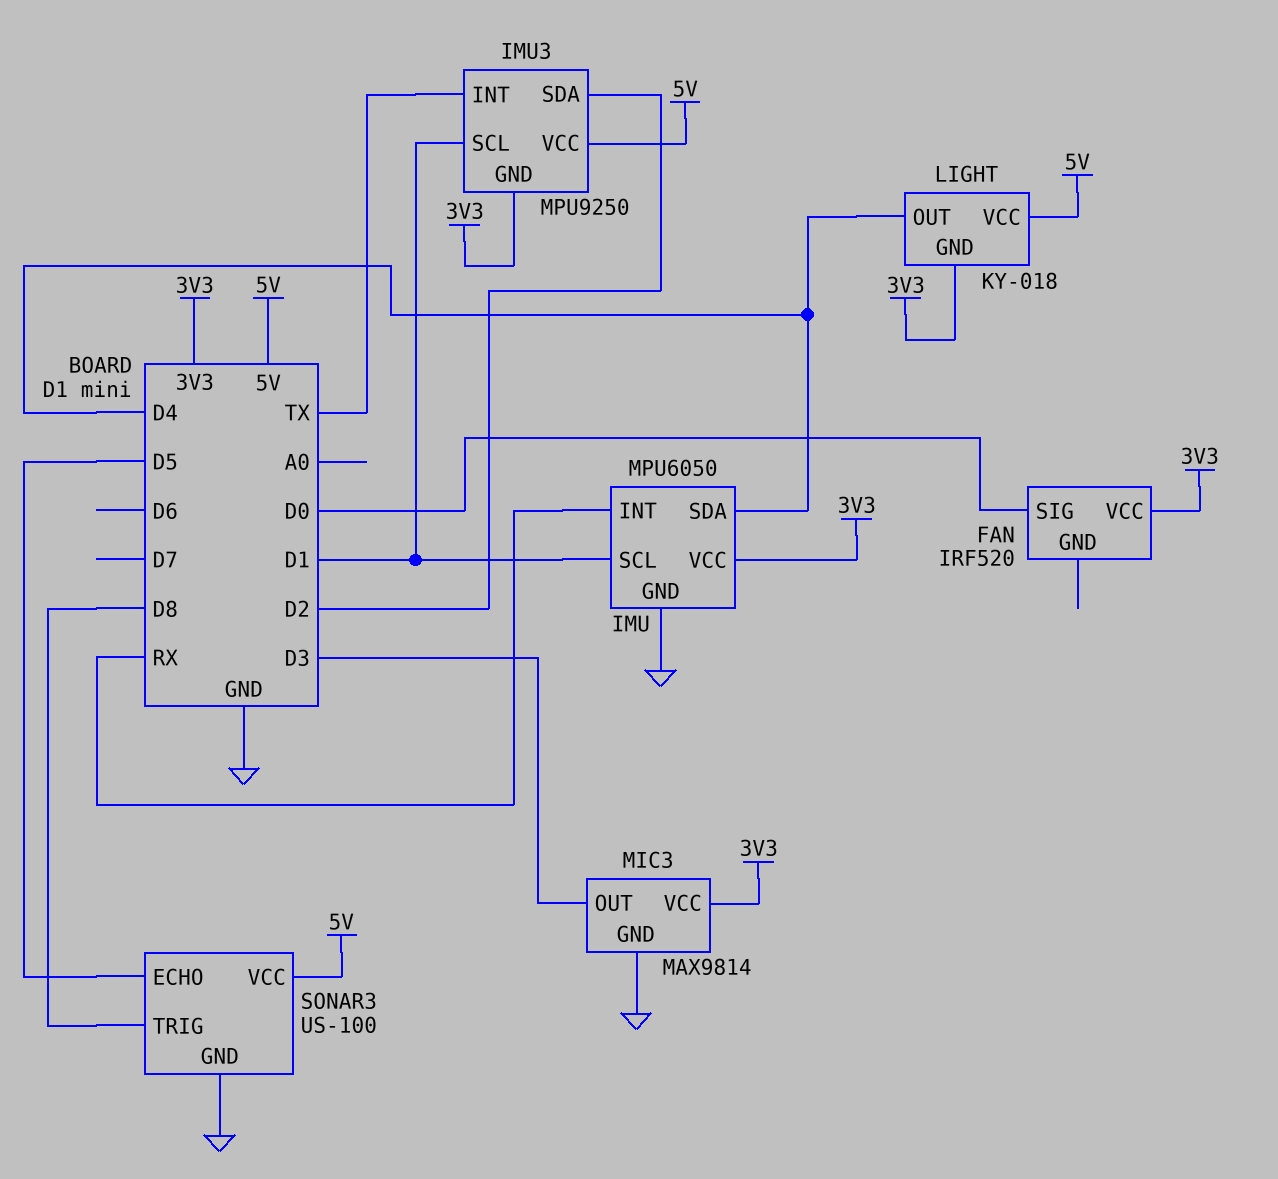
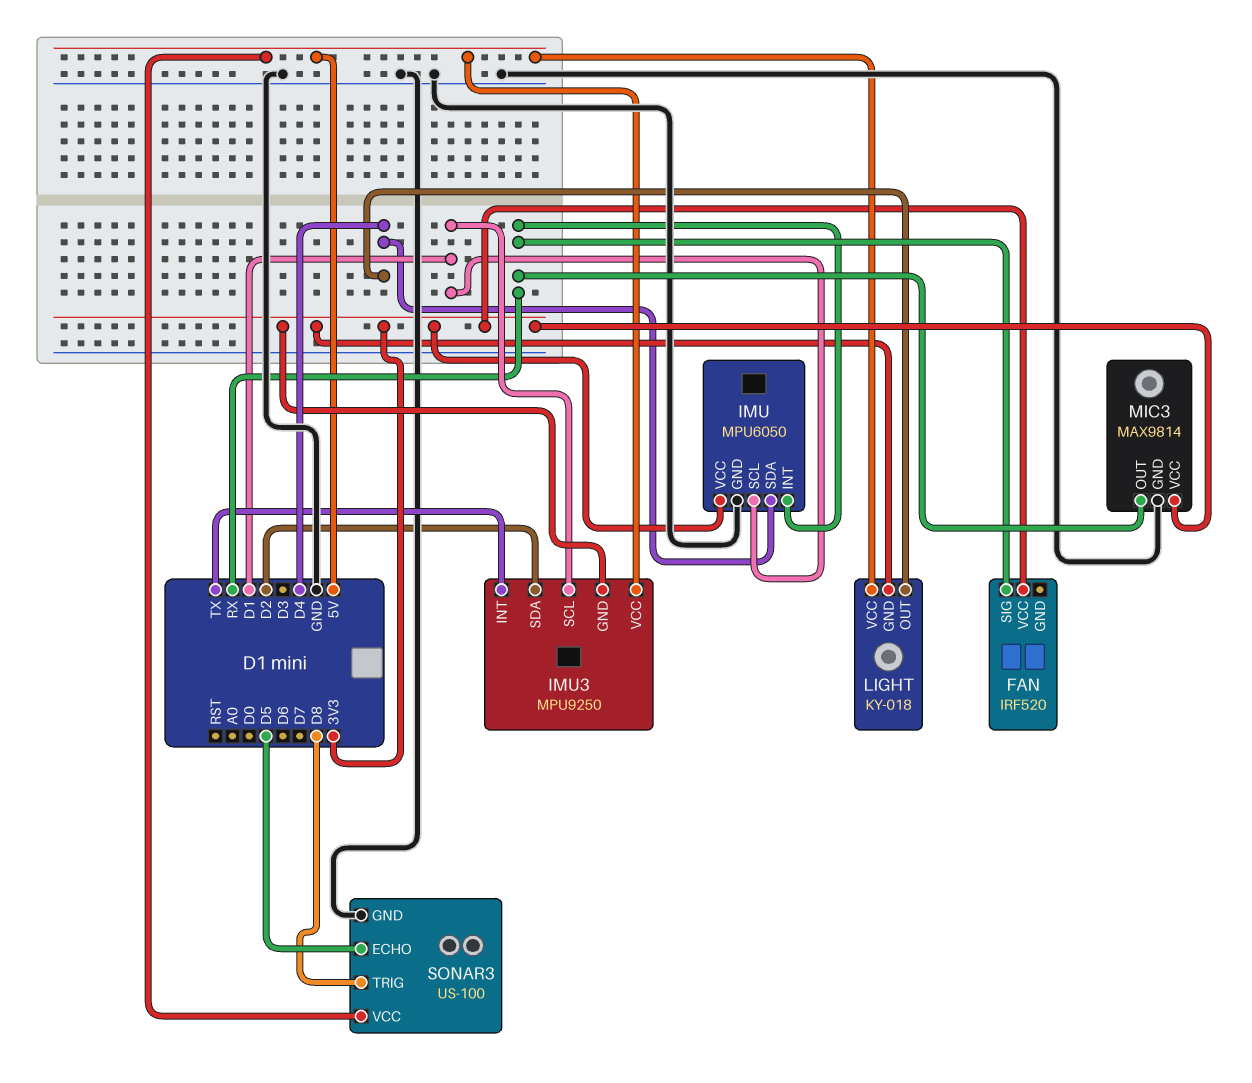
FAN pin SIG: D0 -> RX
MIC3 pin OUT: D3 -> RX

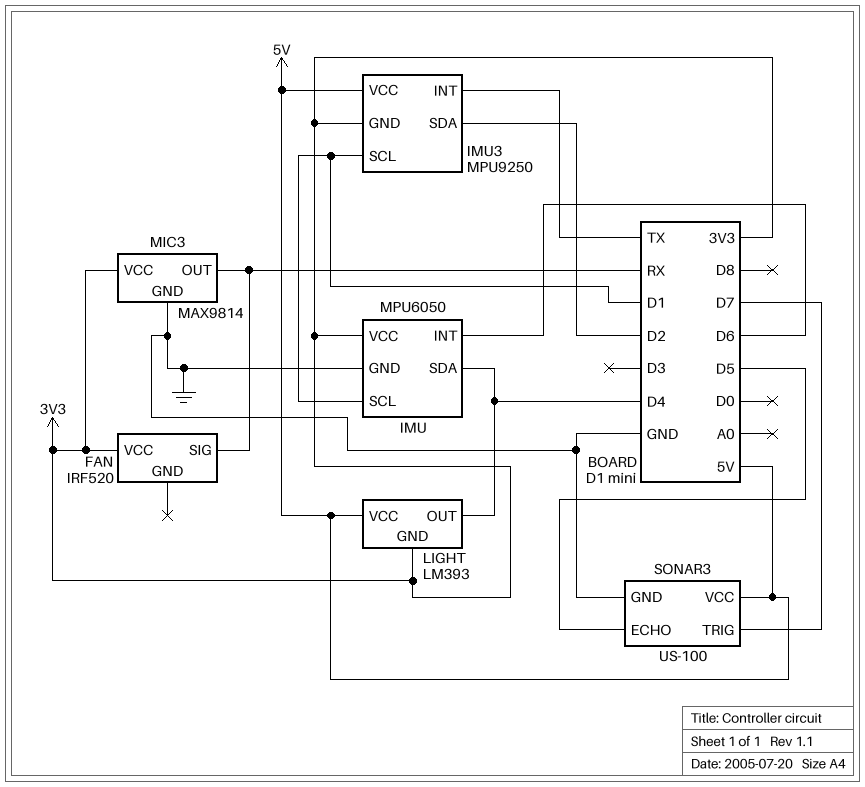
IMU pin INT: RX -> D6
LIGHT: KY-018 -> LM393
SONAR3 pin TRIG: D8 -> D7

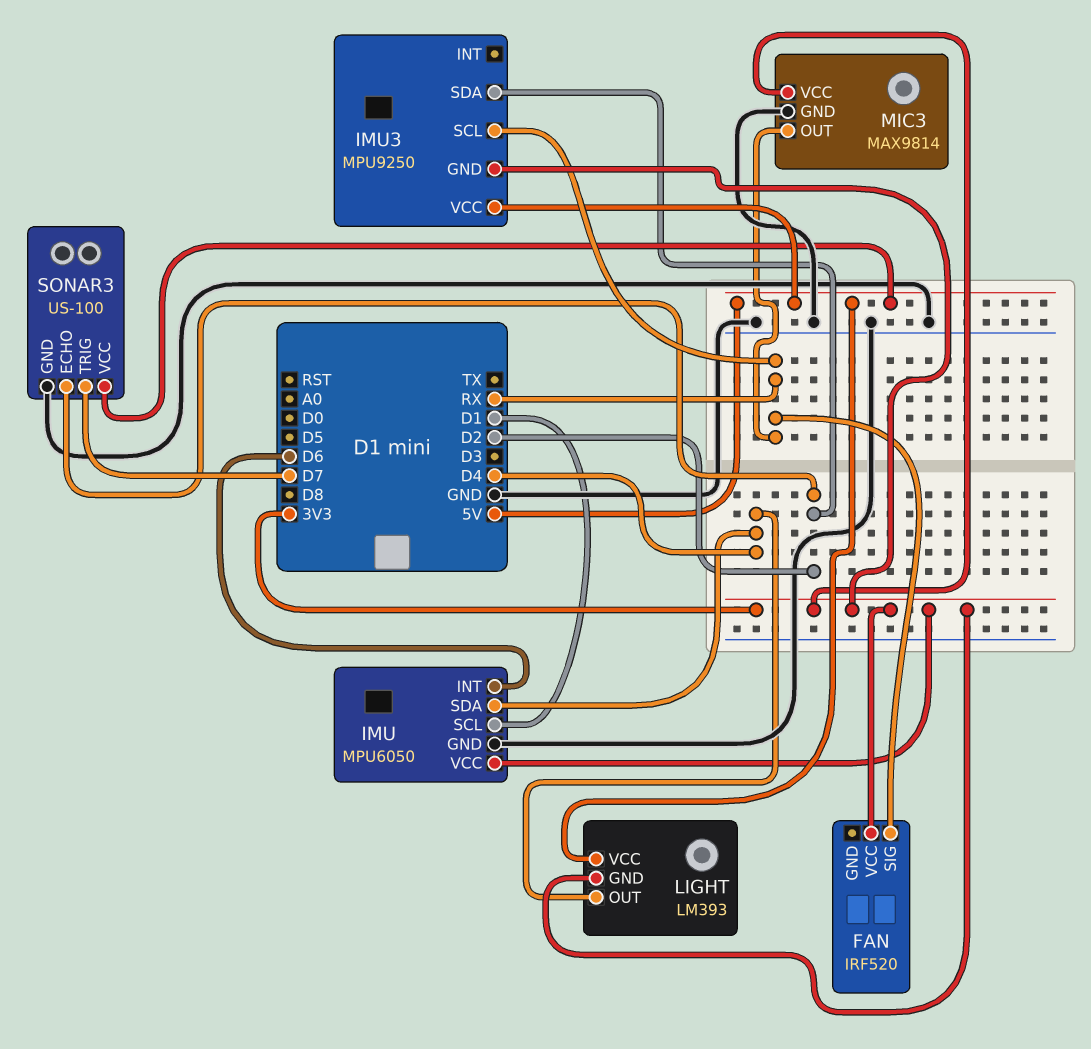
IMU3 pin INT: TX -> none
IMU3 pin SCL: D1 -> RX
SONAR3 pin ECHO: D5 -> D2

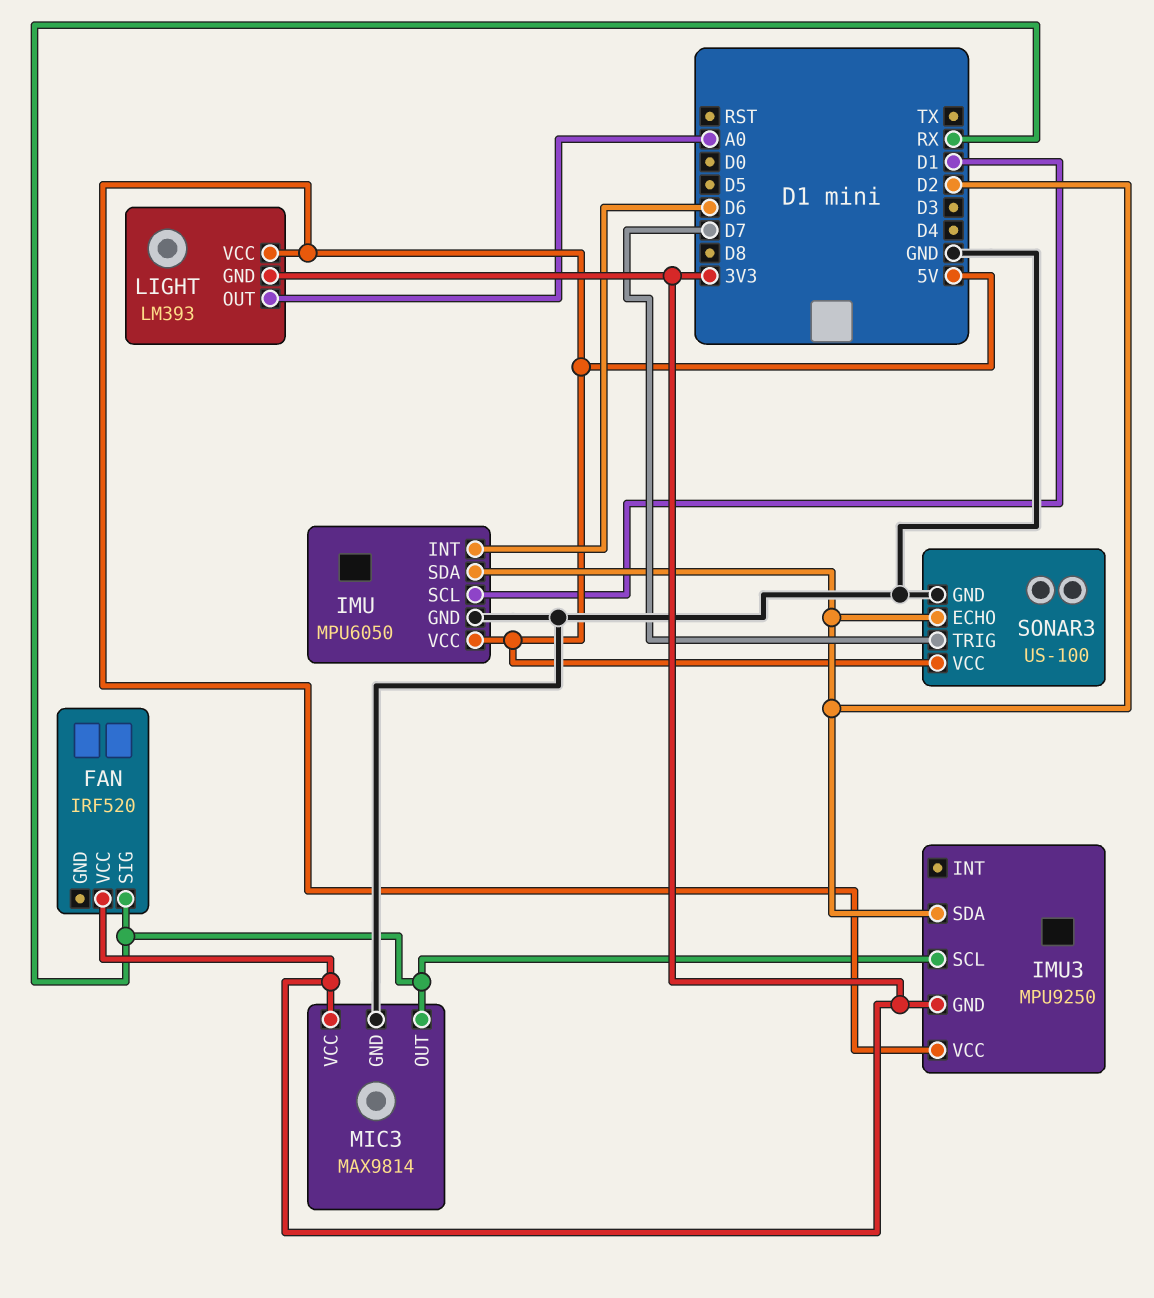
IMU pin SDA: D4 -> D2
IMU pin VCC: 3V3 -> 5V
LIGHT pin OUT: D4 -> A0

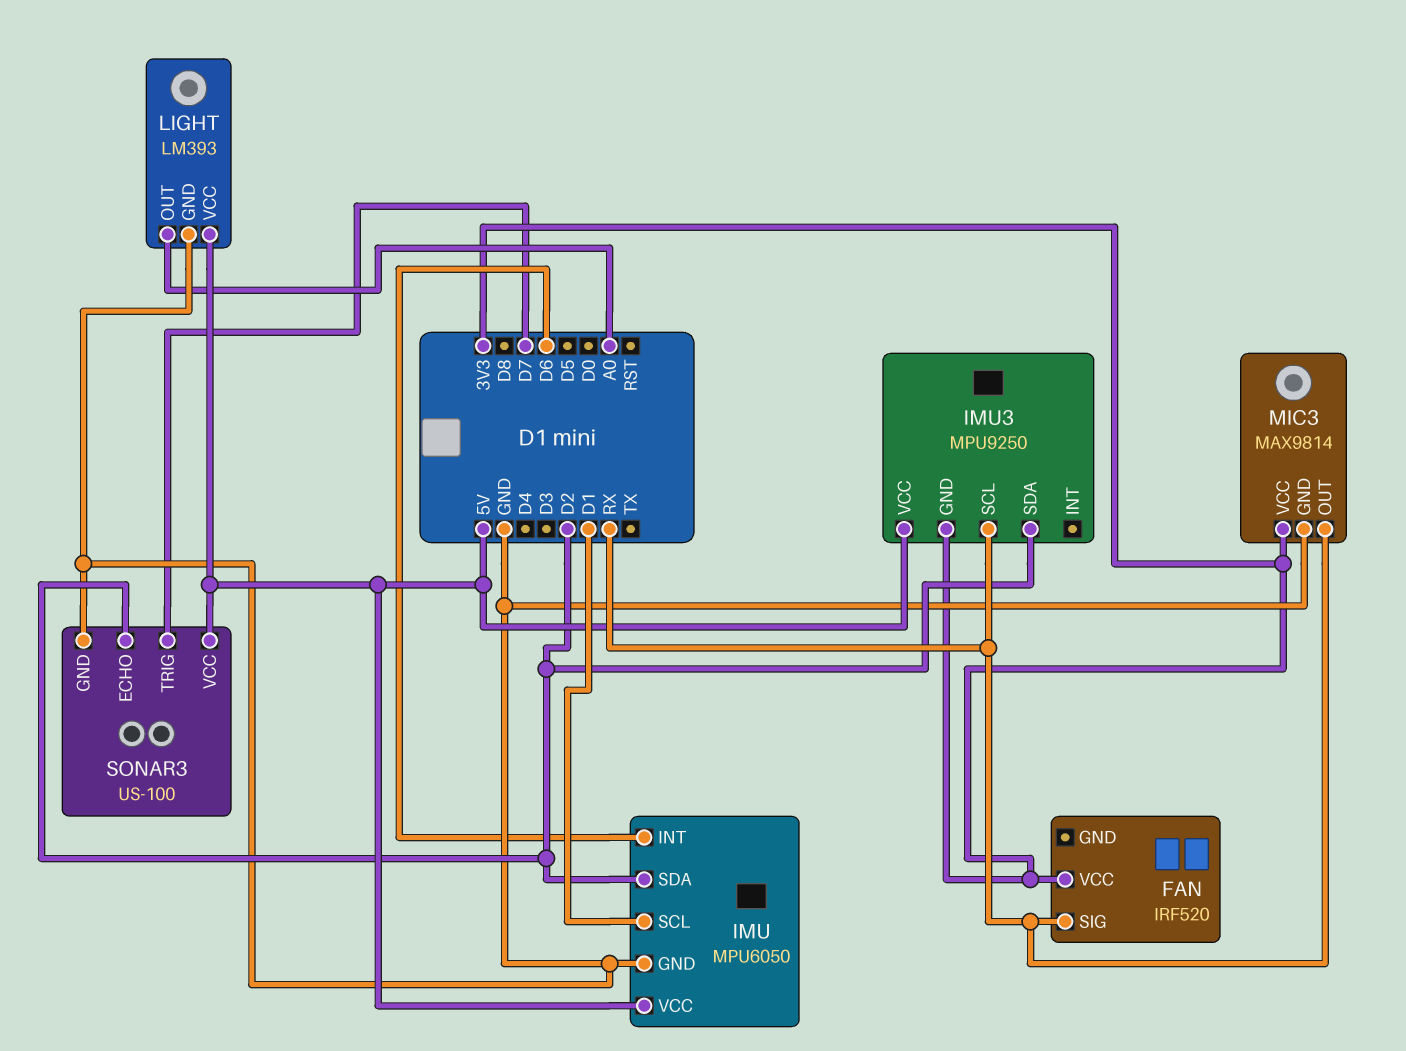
LIGHT pin GND: 3V3 -> GND

